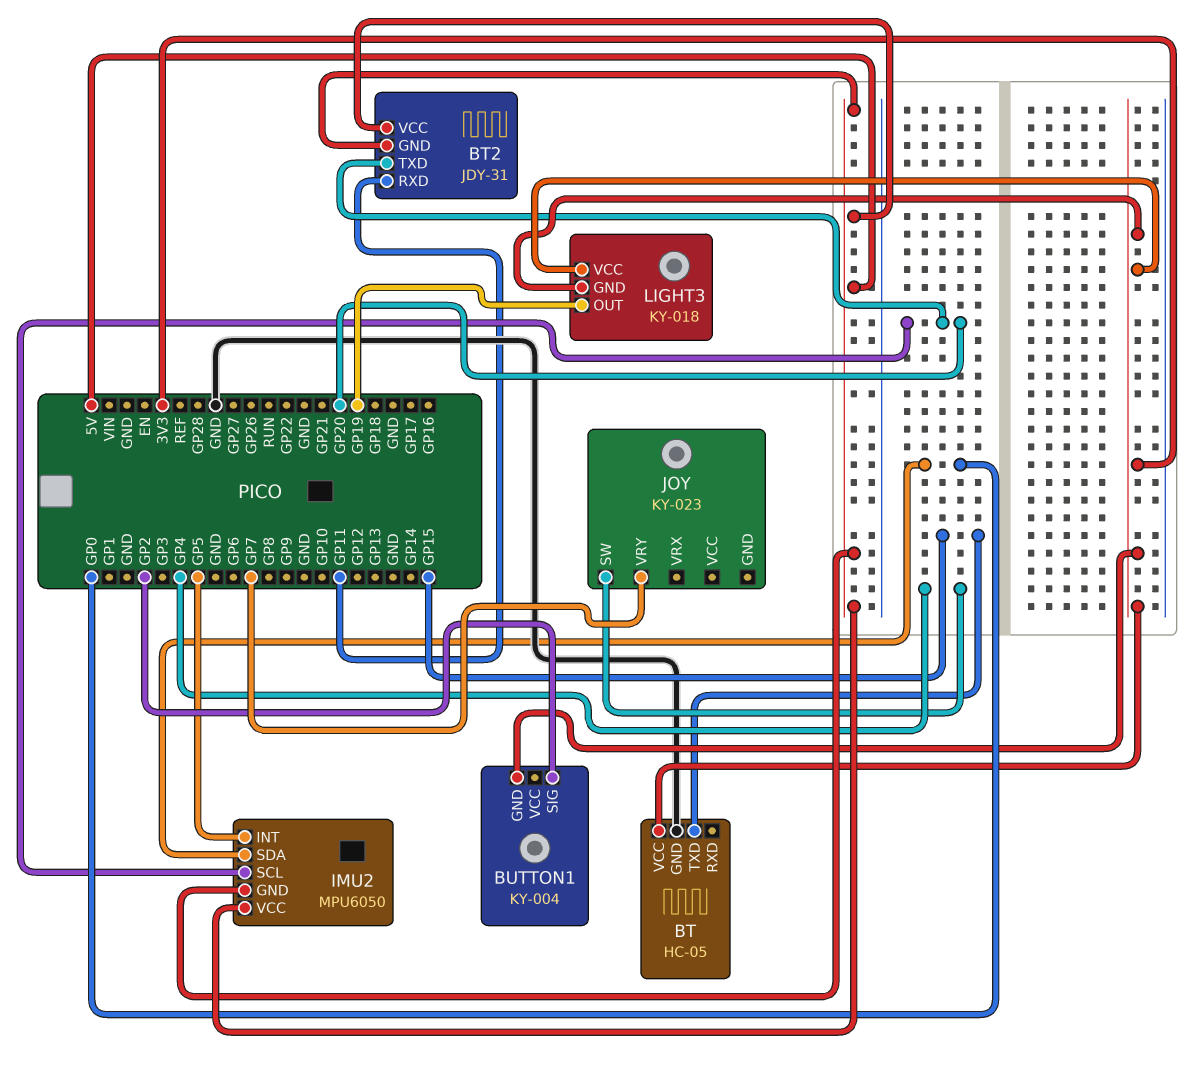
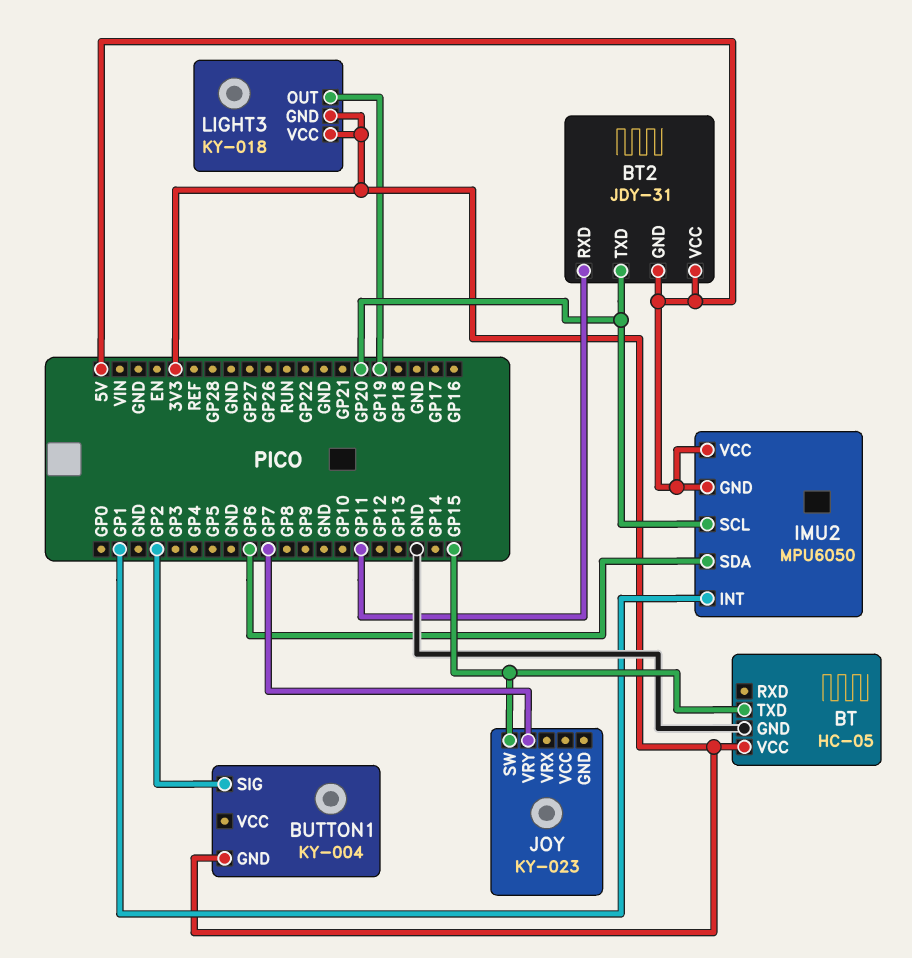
IMU2 pin INT: GP5 -> GP1
IMU2 pin SDA: GP0 -> GP6
JOY pin SW: GP4 -> GP15

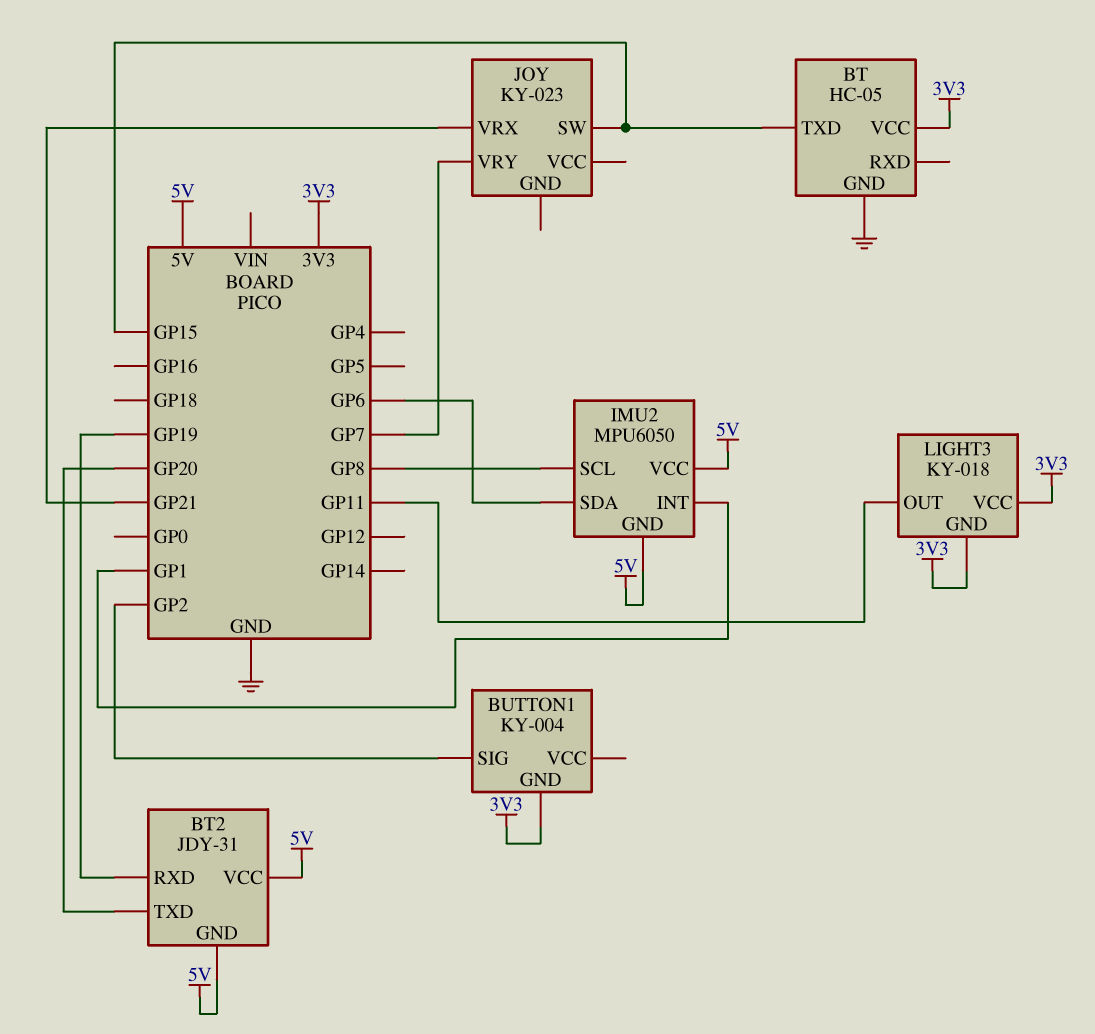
BT2 pin RXD: GP11 -> GP19
IMU2 pin SCL: GP20 -> GP8
JOY pin VRX: none -> GP21
LIGHT3 pin OUT: GP19 -> GP11

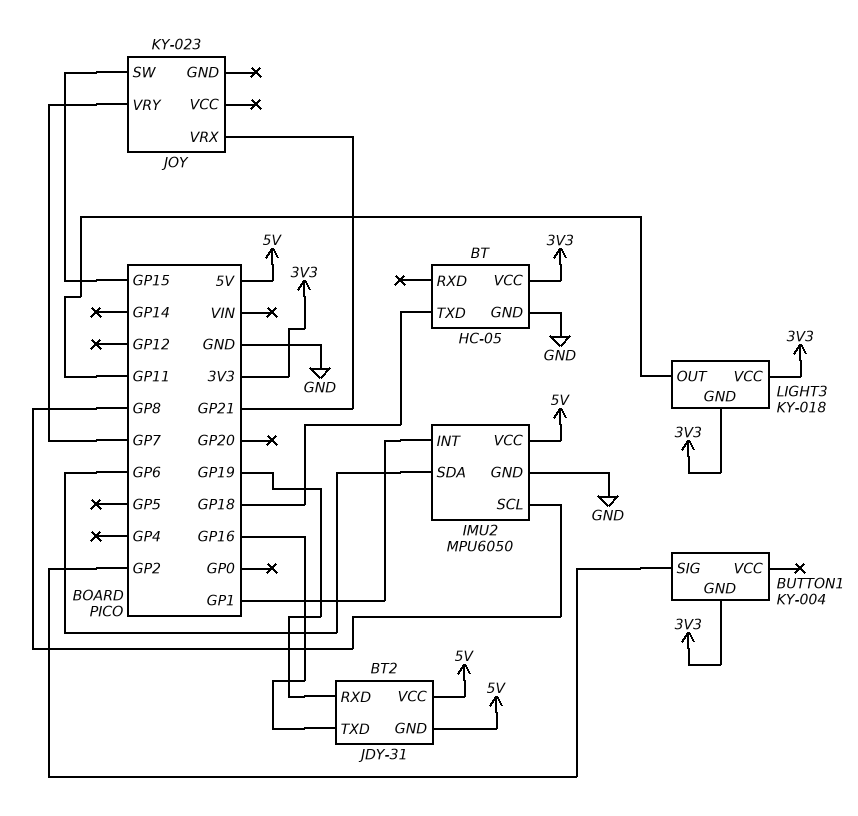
BT pin TXD: GP15 -> GP18
BT2 pin TXD: GP20 -> GP16
IMU2 pin GND: 5V -> GND

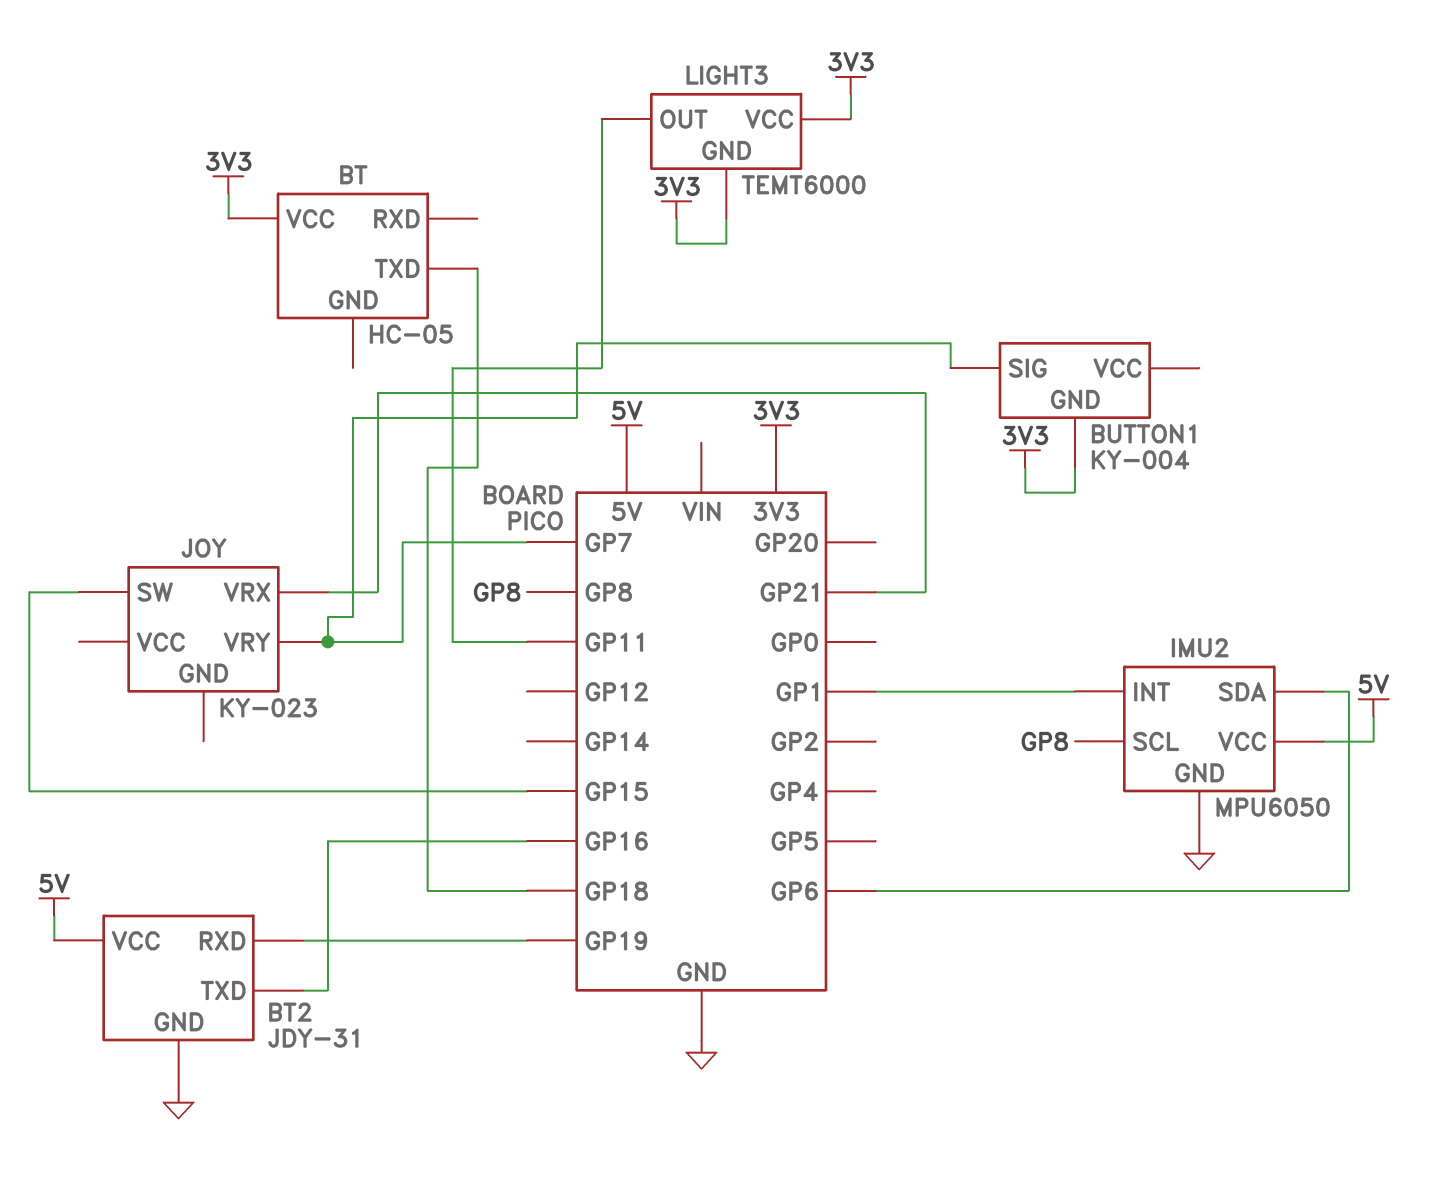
BT pin GND: GND -> none
BT2 pin GND: 5V -> GND
BUTTON1 pin SIG: GP2 -> GP7
LIGHT3: KY-018 -> TEMT6000

